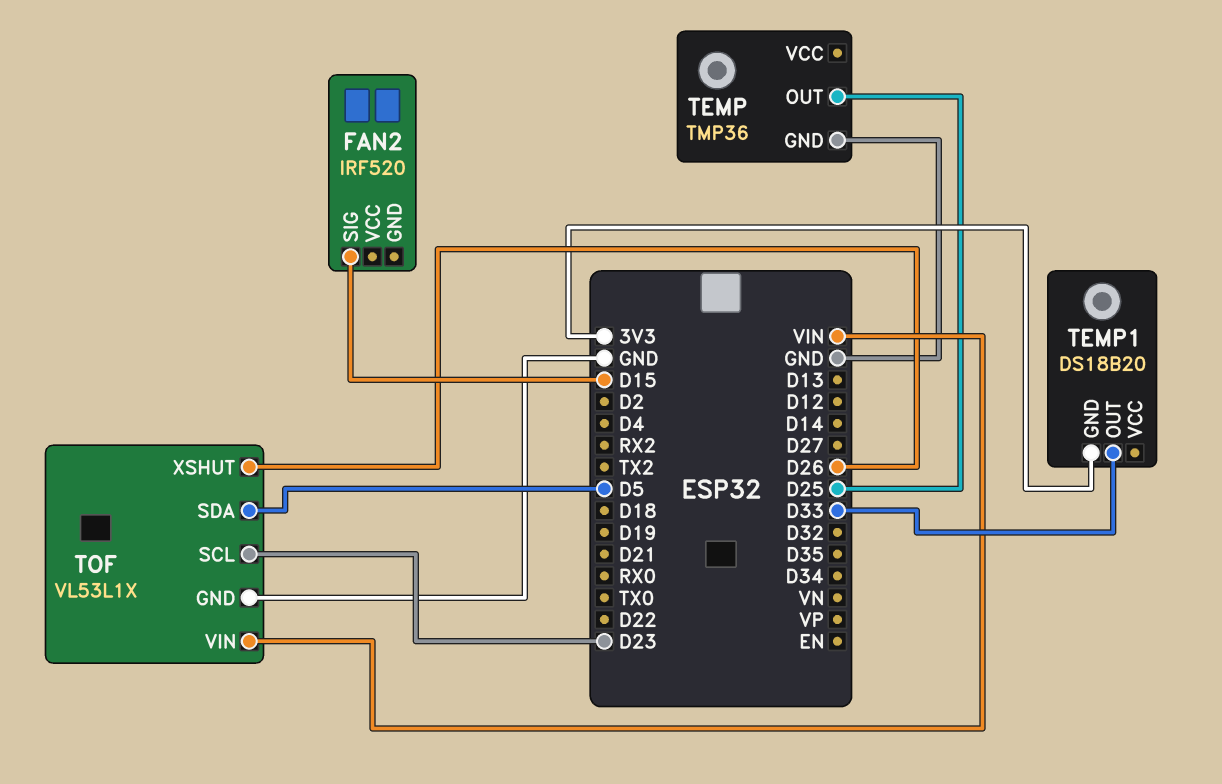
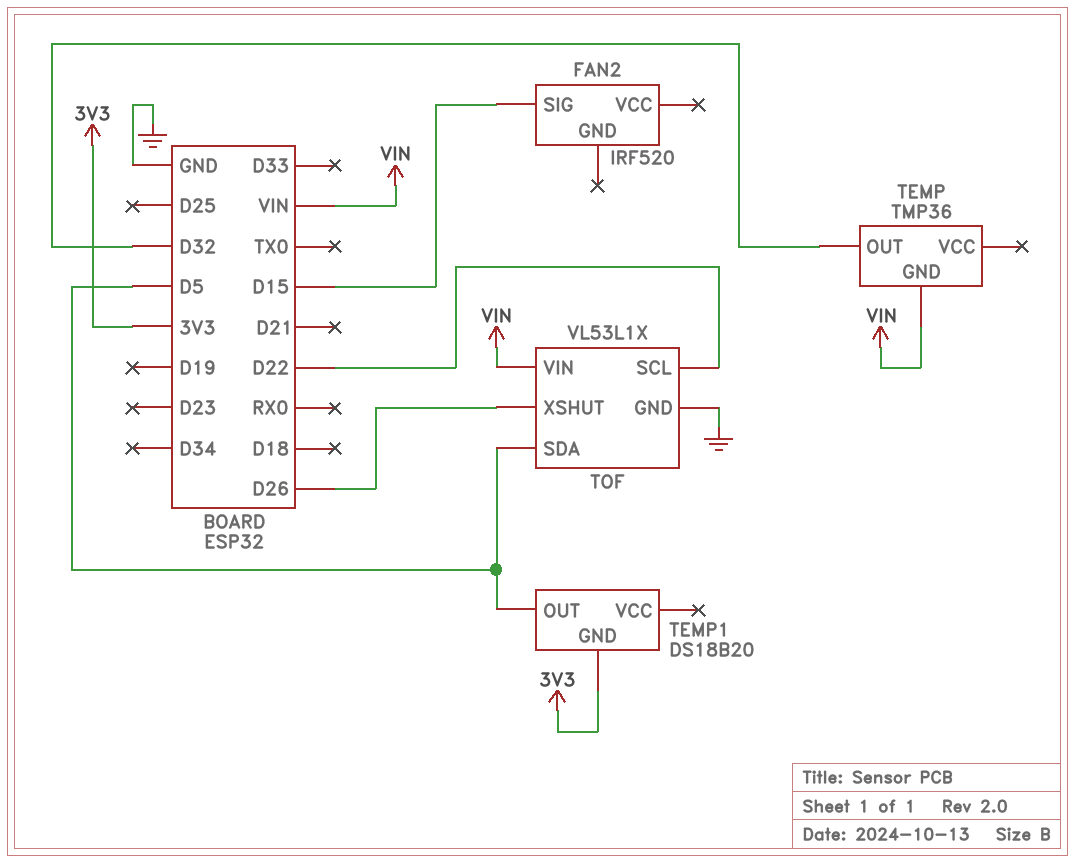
TEMP pin GND: GND -> VIN
TEMP pin OUT: D25 -> D32
TEMP1 pin OUT: D33 -> D5
TOF pin SCL: D23 -> D22

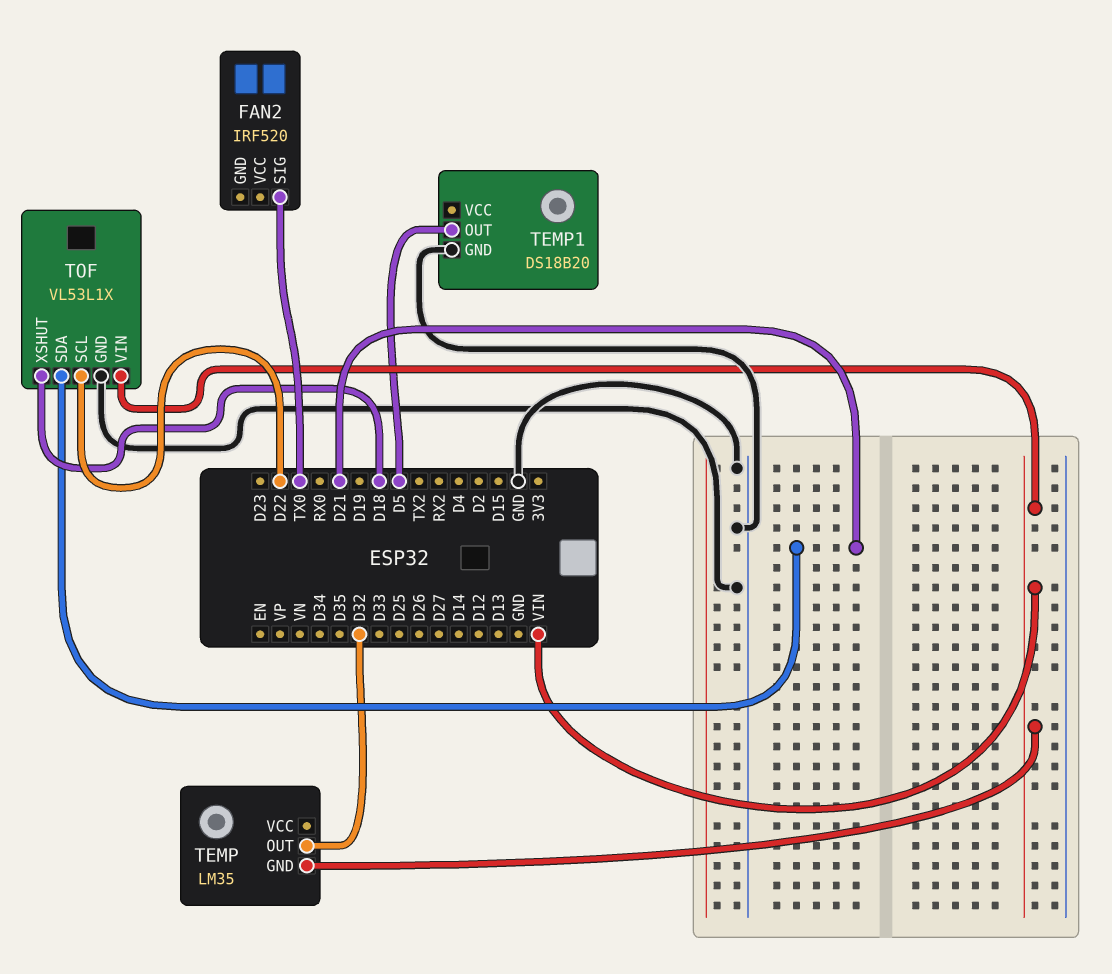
FAN2 pin SIG: D15 -> TX0
TEMP: TMP36 -> LM35
TEMP1 pin GND: 3V3 -> GND
TOF pin SDA: D5 -> D21
TOF pin XSHUT: D26 -> D18

